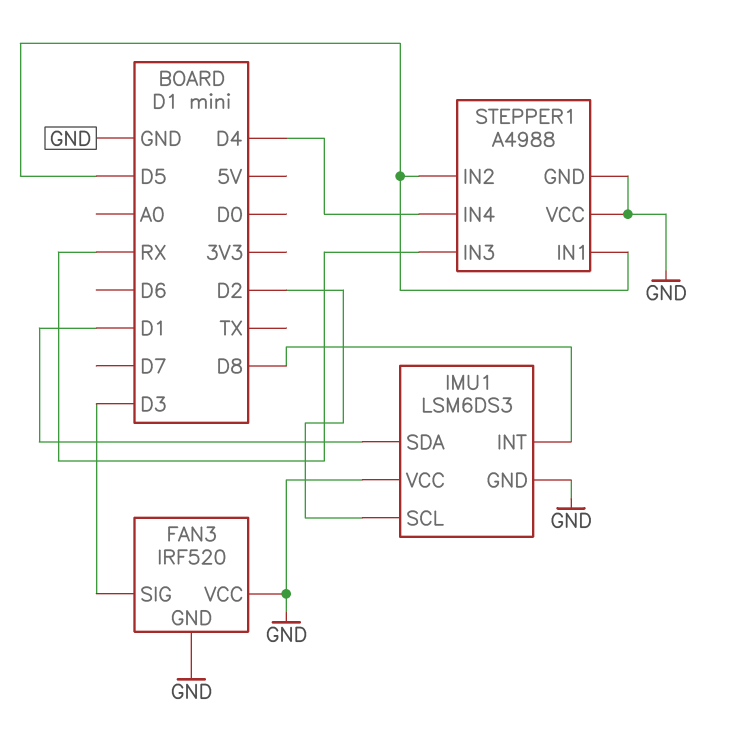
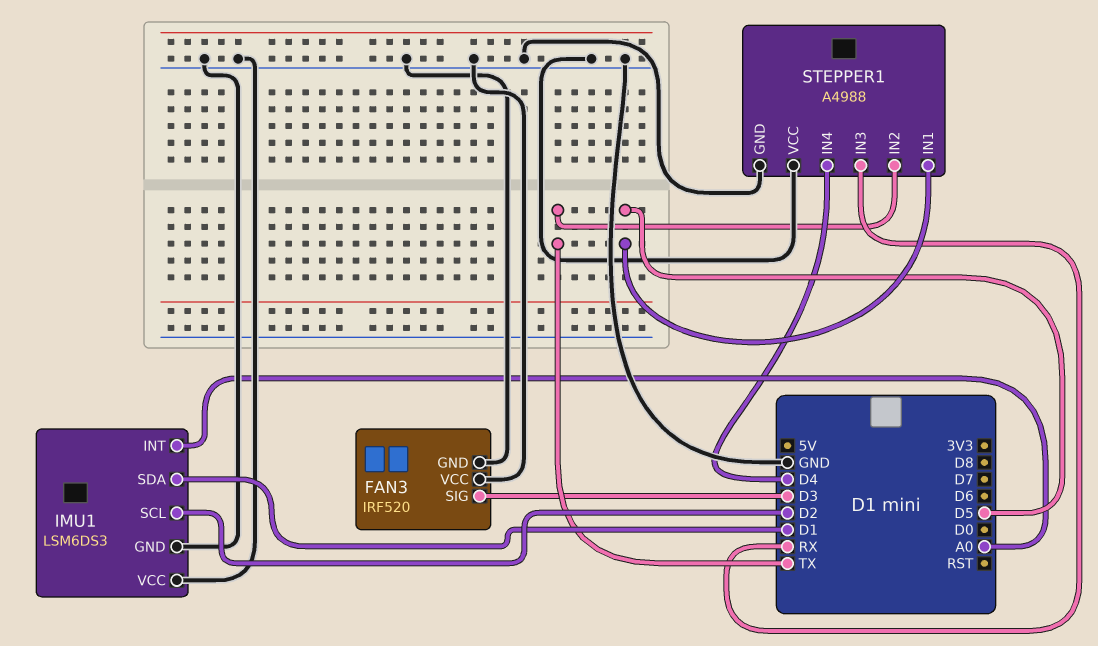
IMU1 pin INT: D8 -> A0
STEPPER1 pin IN2: D5 -> TX

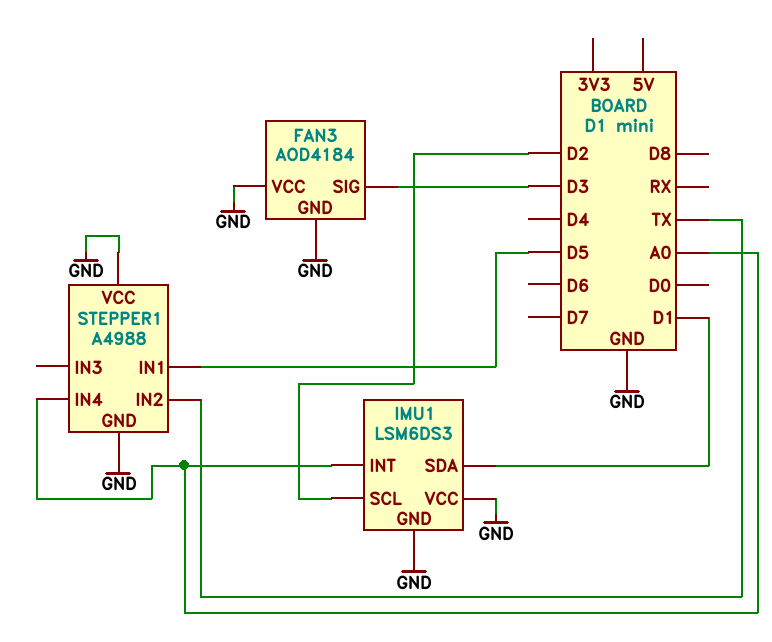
FAN3: IRF520 -> AOD4184
STEPPER1 pin IN3: RX -> none
STEPPER1 pin IN4: D4 -> A0

